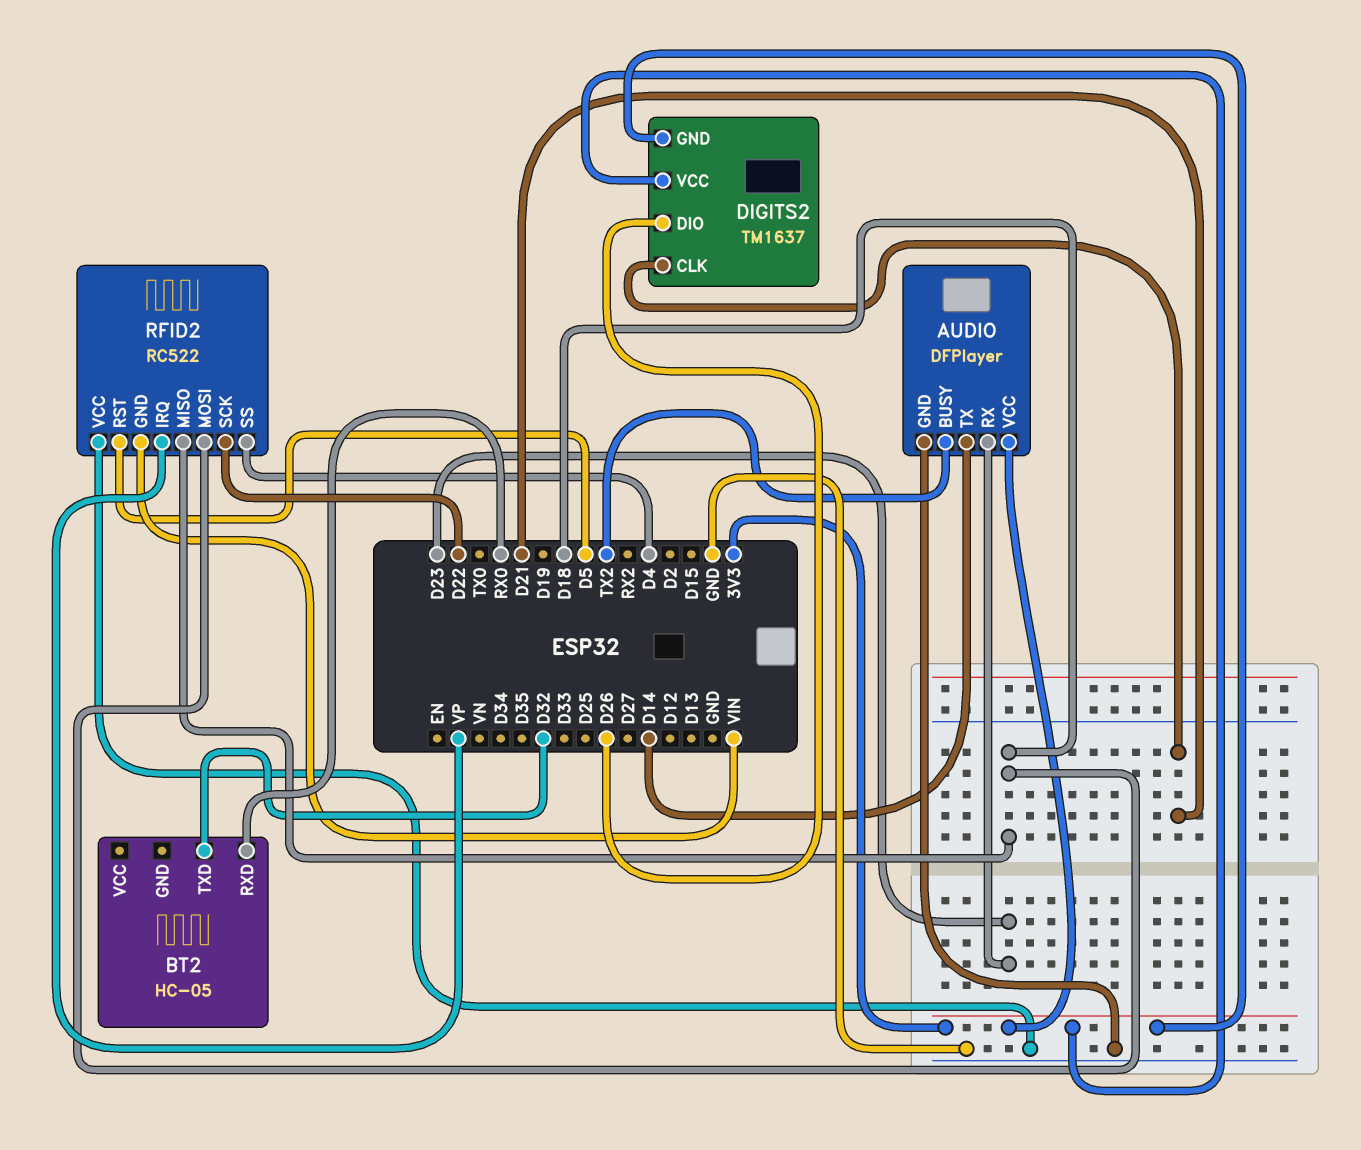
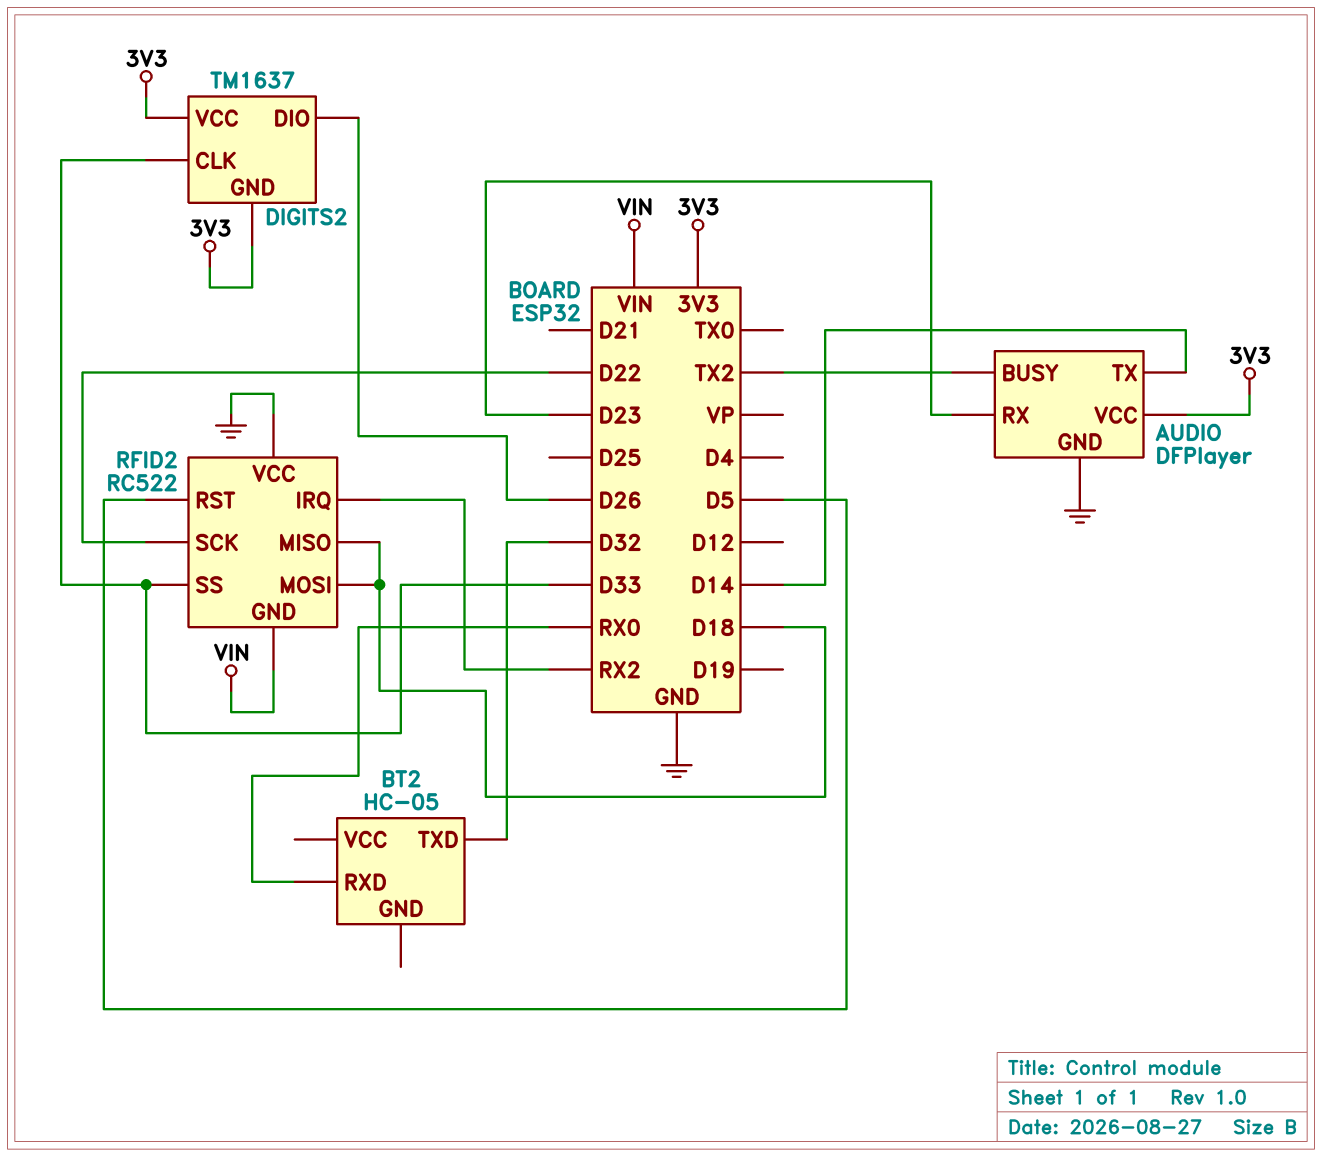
DIGITS2 pin CLK: D21 -> D33
RFID2 pin IRQ: VP -> RX2
RFID2 pin SS: D4 -> D33

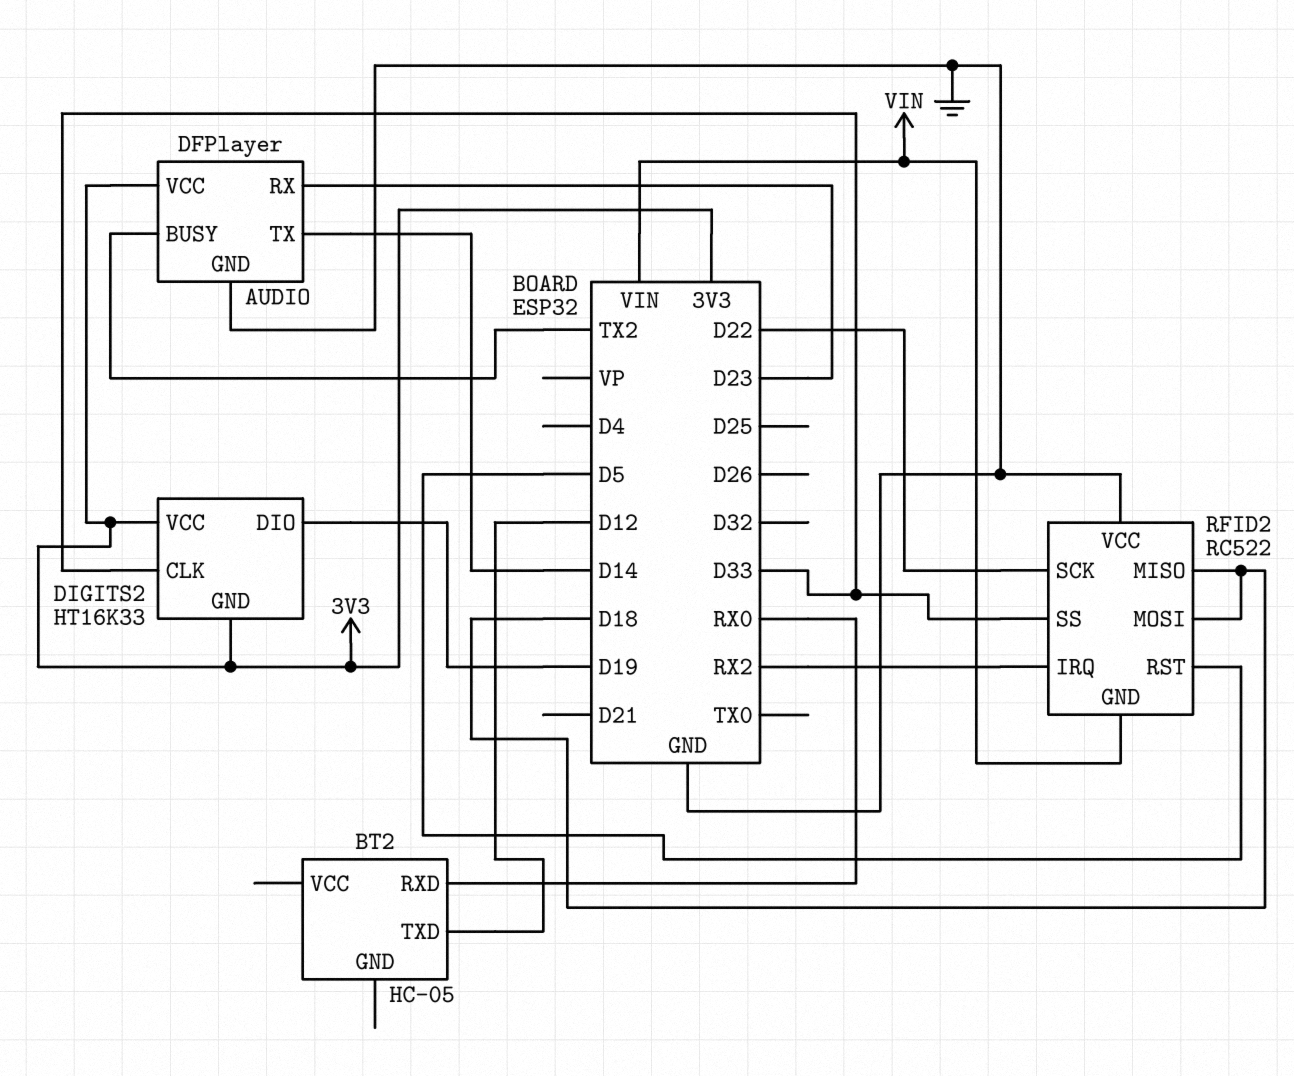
BT2 pin TXD: D32 -> D12
DIGITS2: TM1637 -> HT16K33
DIGITS2 pin DIO: D26 -> D19

